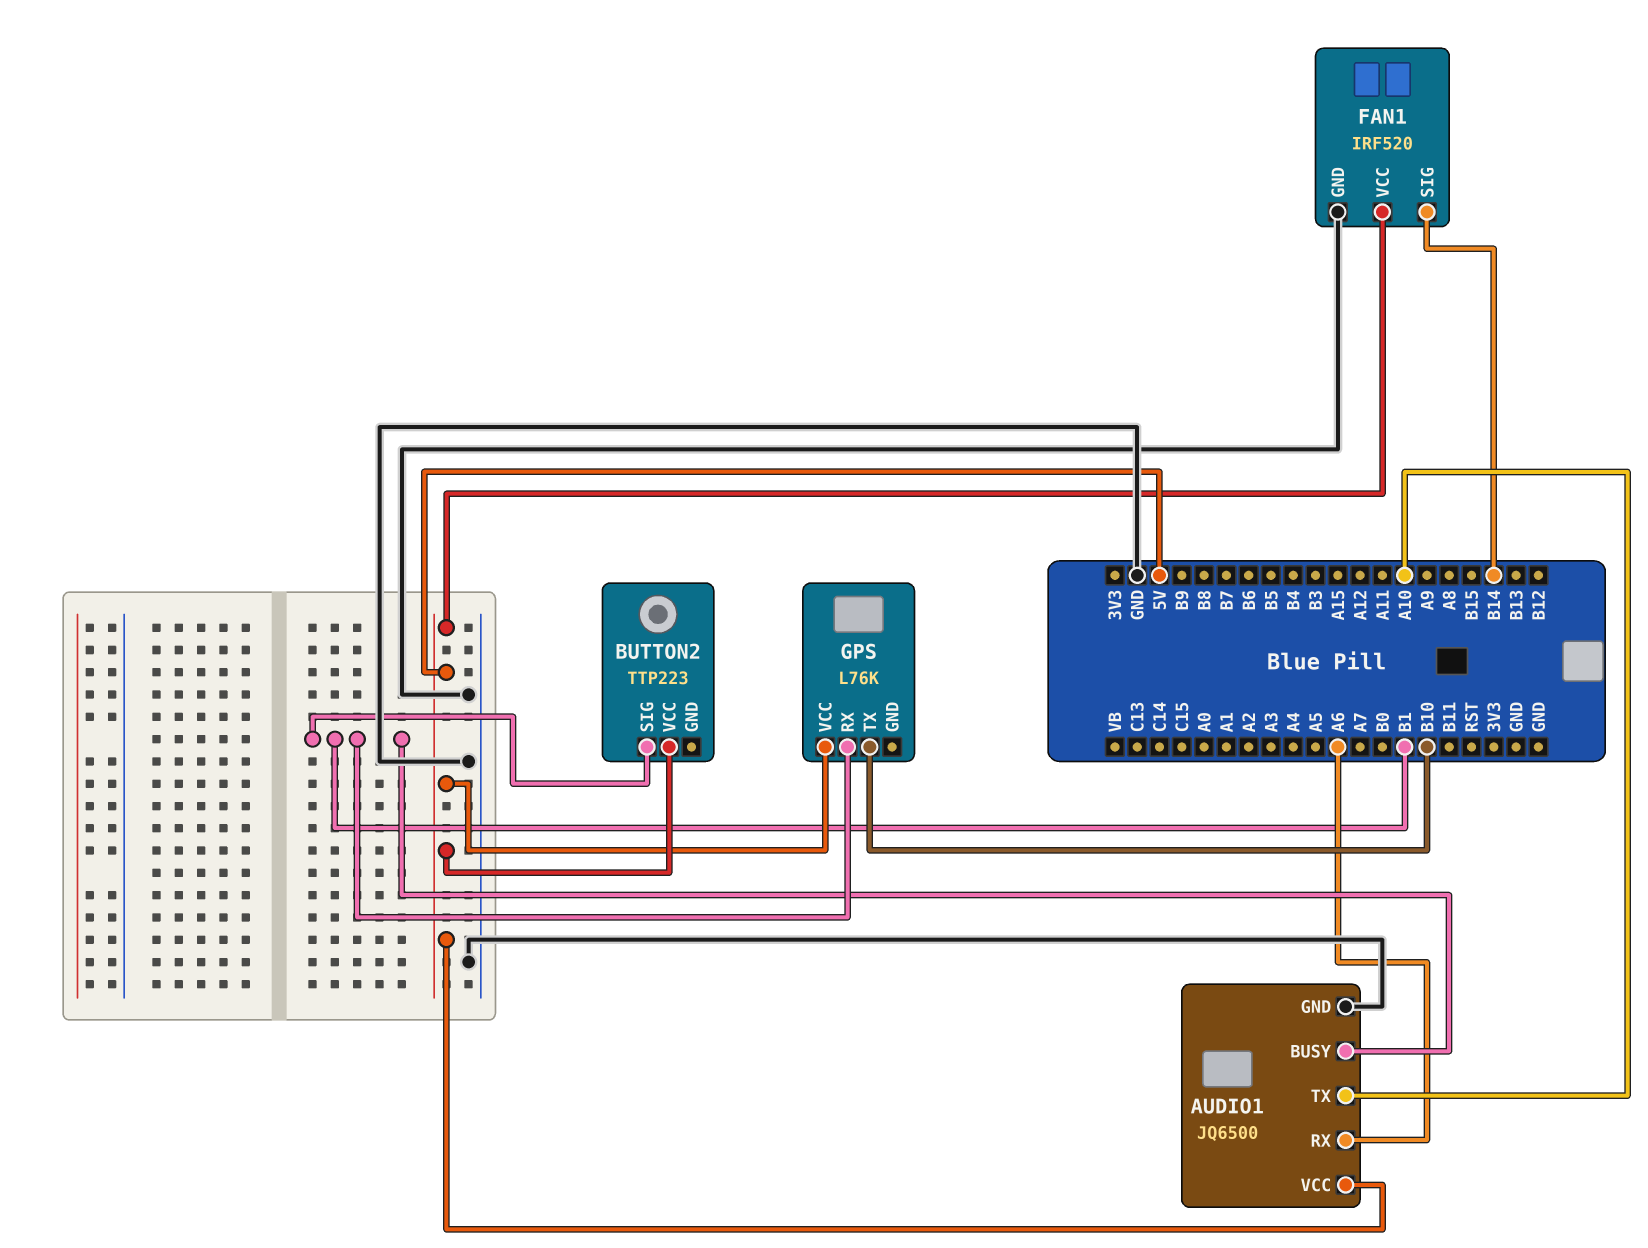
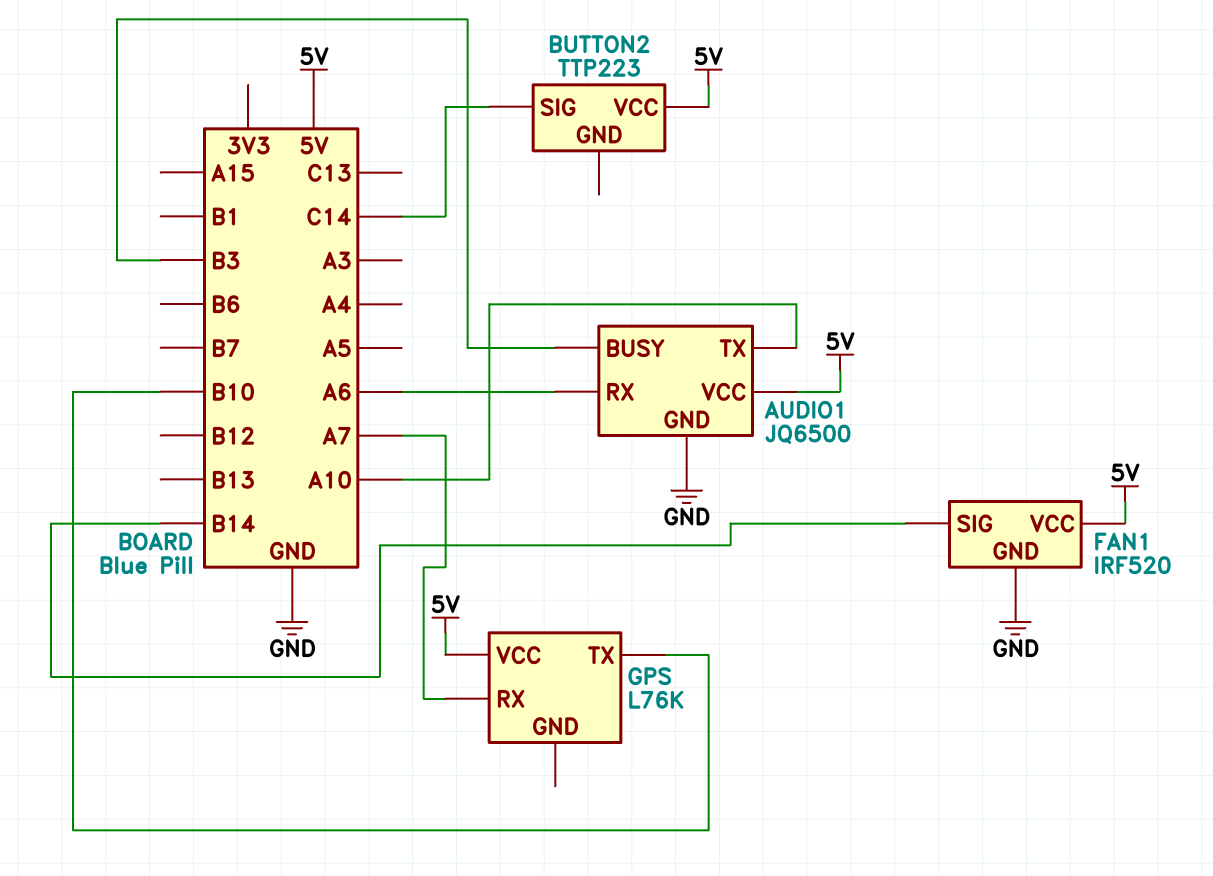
AUDIO1 pin BUSY: B1 -> B3
BUTTON2 pin SIG: B1 -> C14
GPS pin RX: B1 -> A7

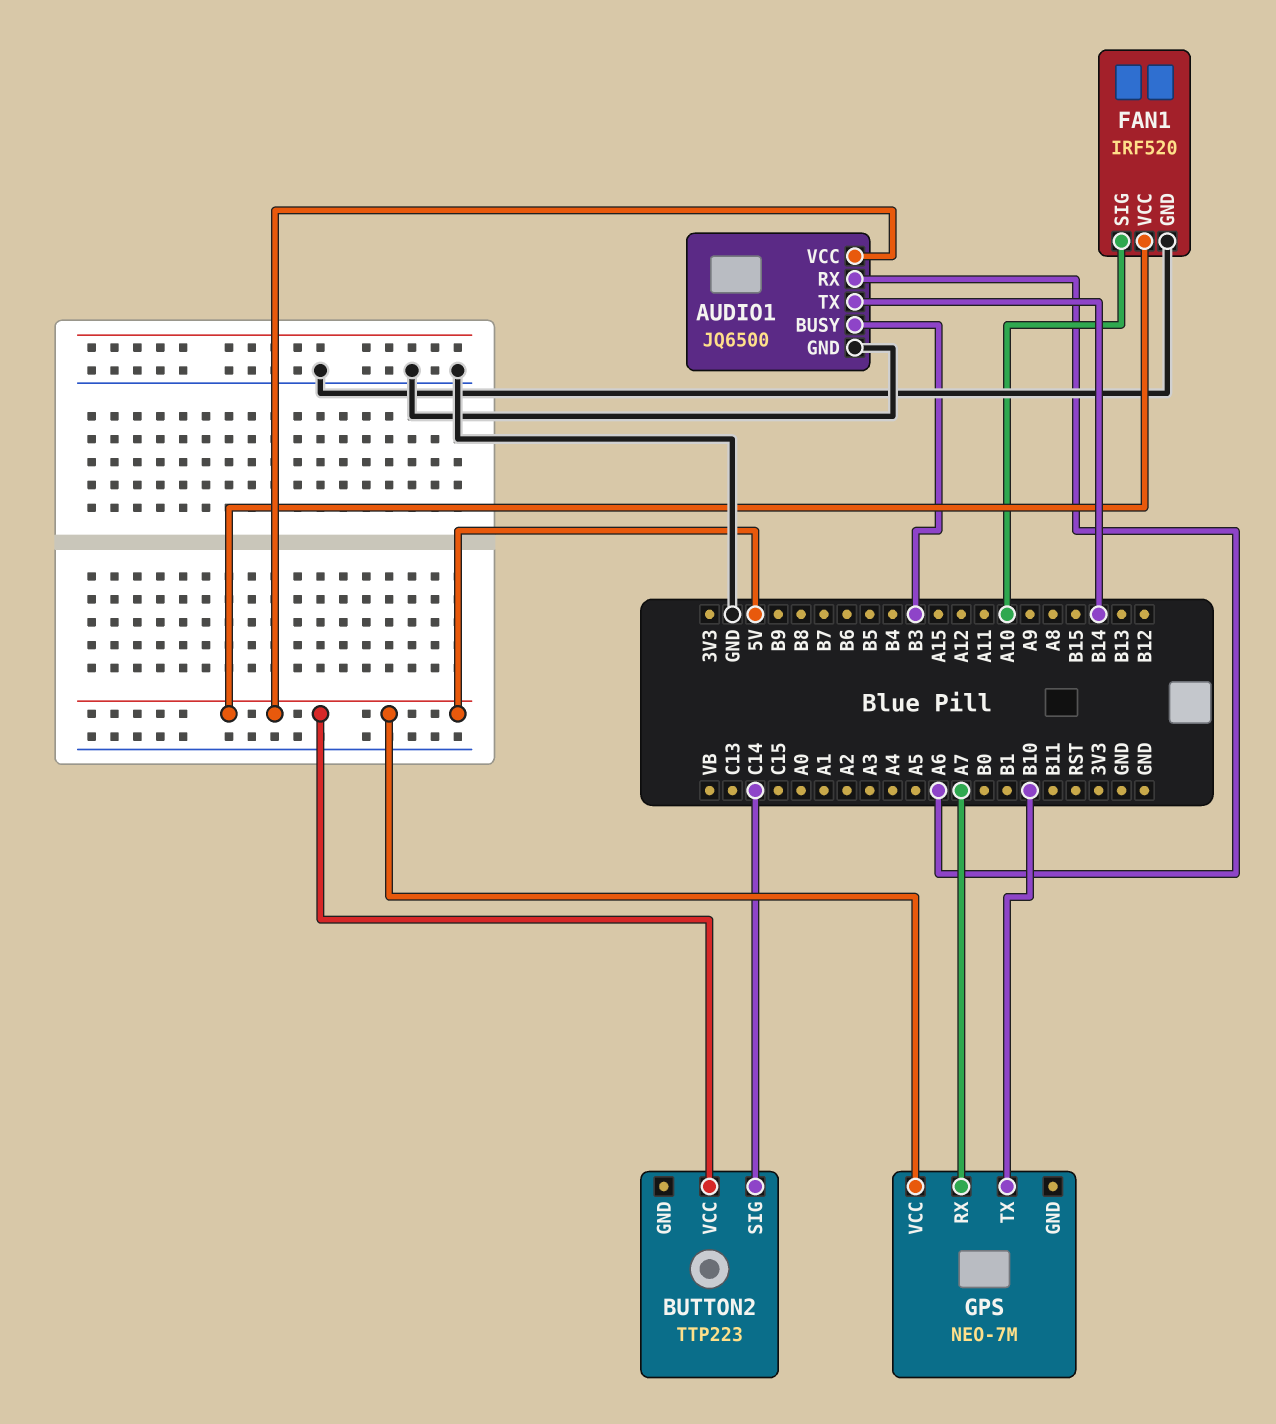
AUDIO1 pin TX: A10 -> B14
FAN1 pin SIG: B14 -> A10
GPS: L76K -> NEO-7M

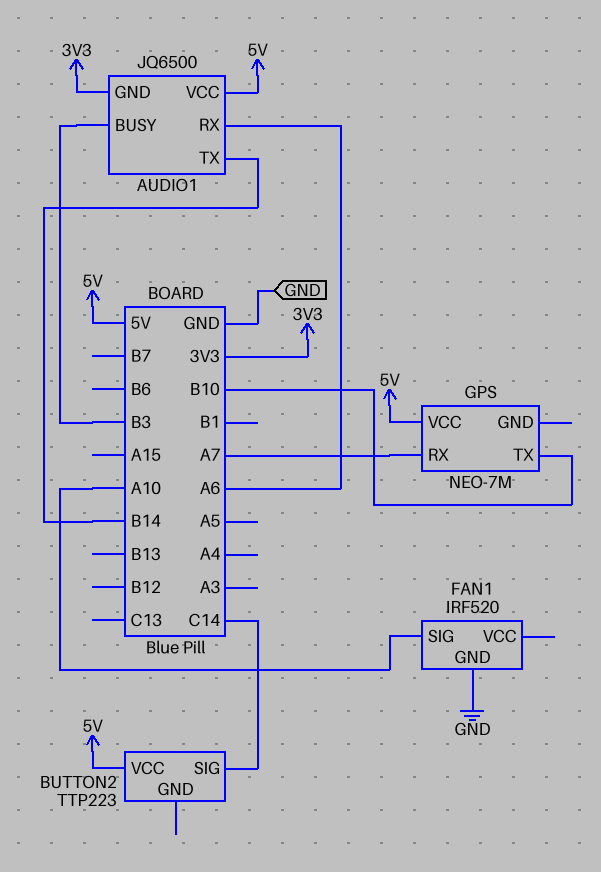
AUDIO1 pin GND: GND -> 3V3
FAN1 pin VCC: 5V -> none

